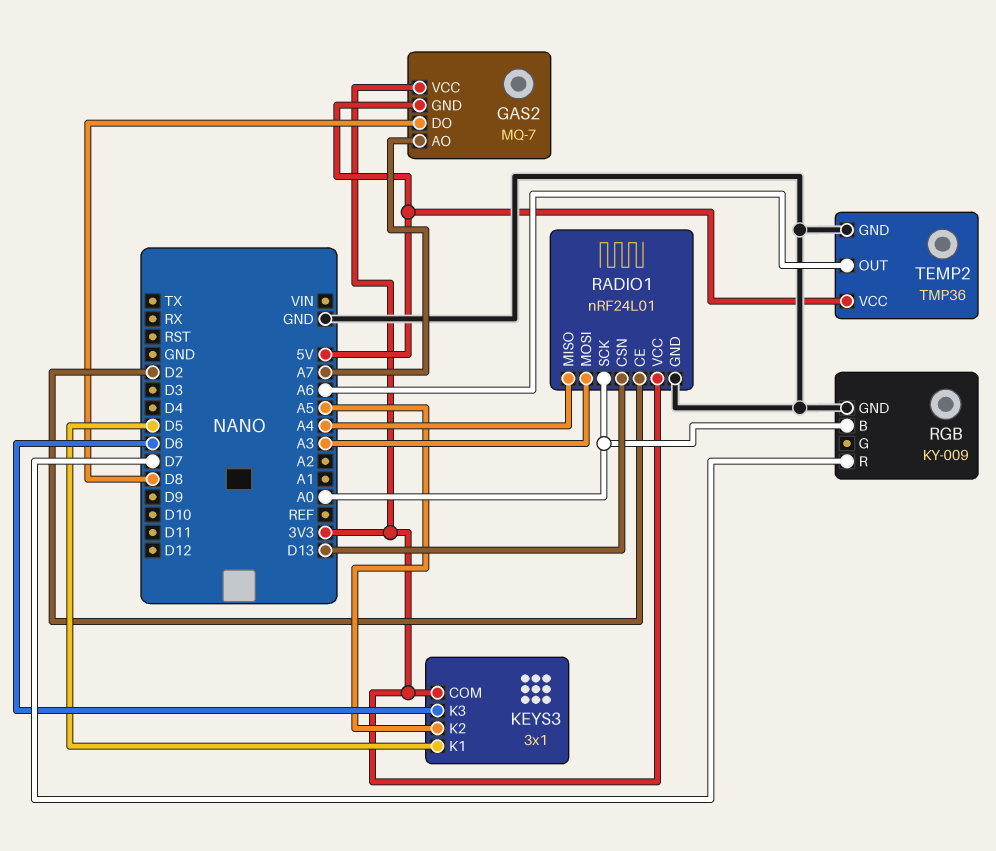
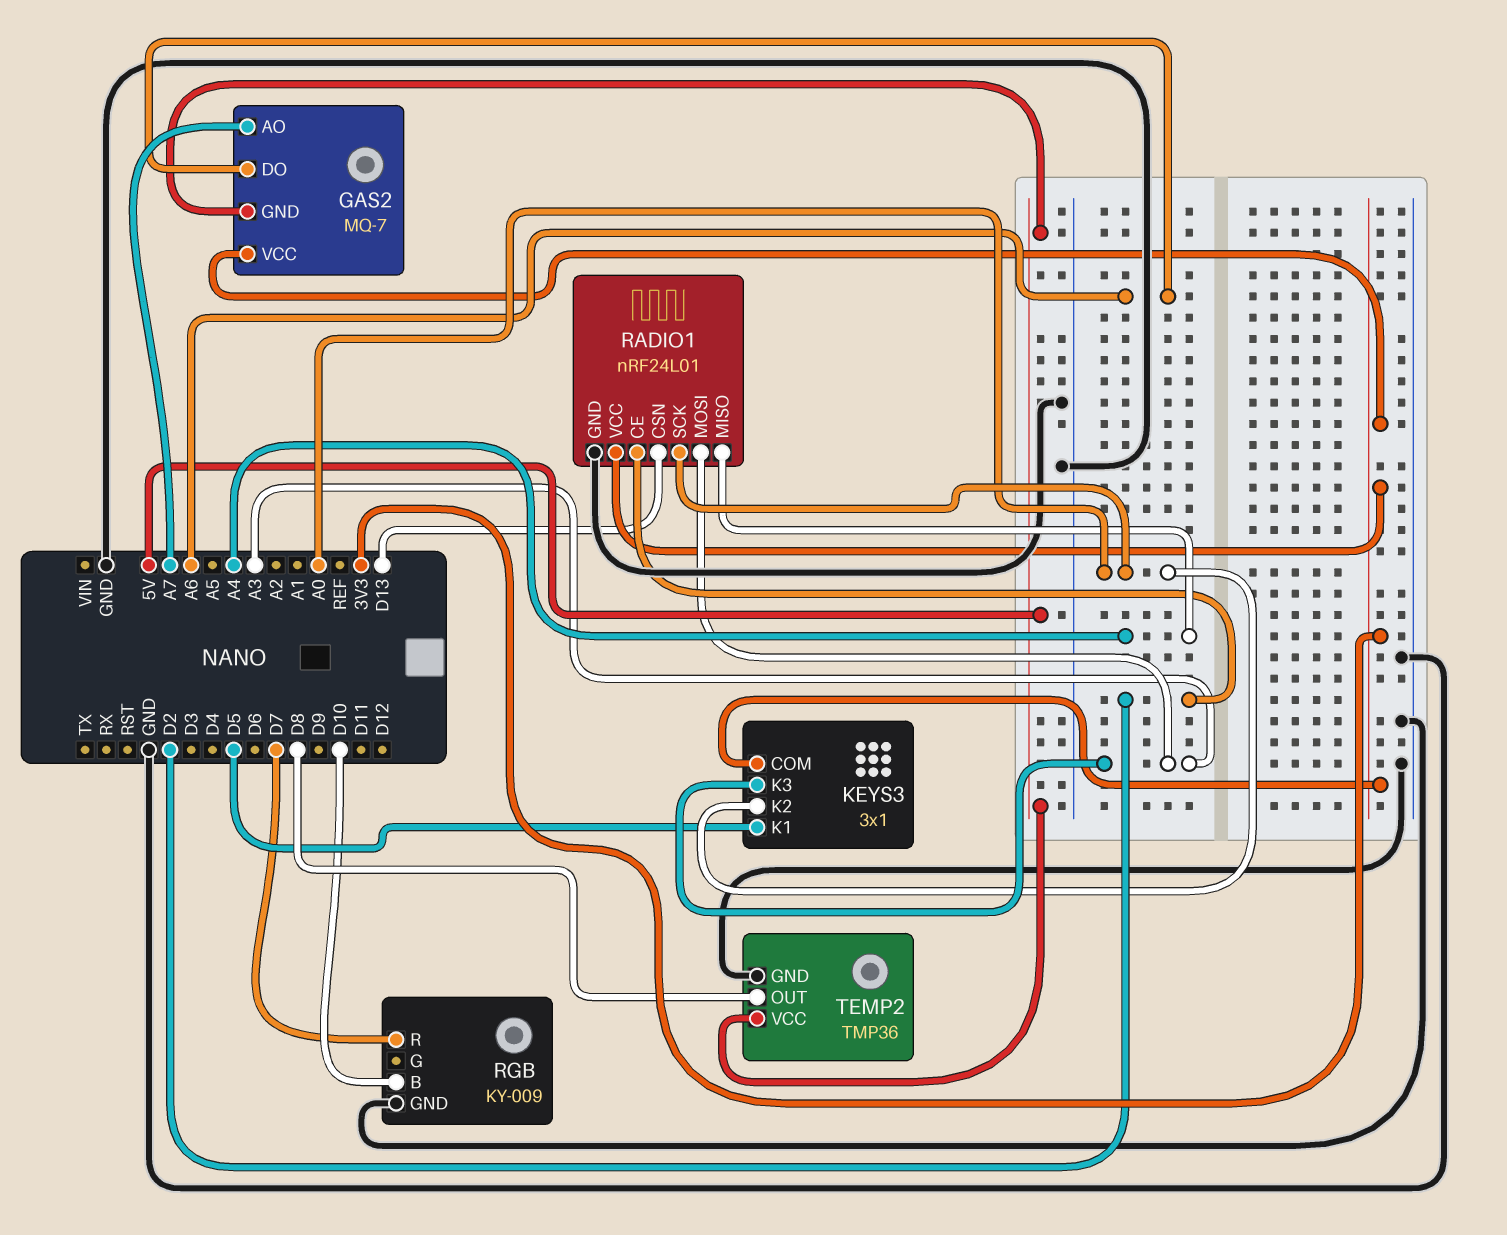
GAS2 pin DO: D8 -> A6
KEYS3 pin K2: A5 -> A0
KEYS3 pin K3: D6 -> A3
RGB pin B: A0 -> D10
TEMP2 pin OUT: A6 -> D8

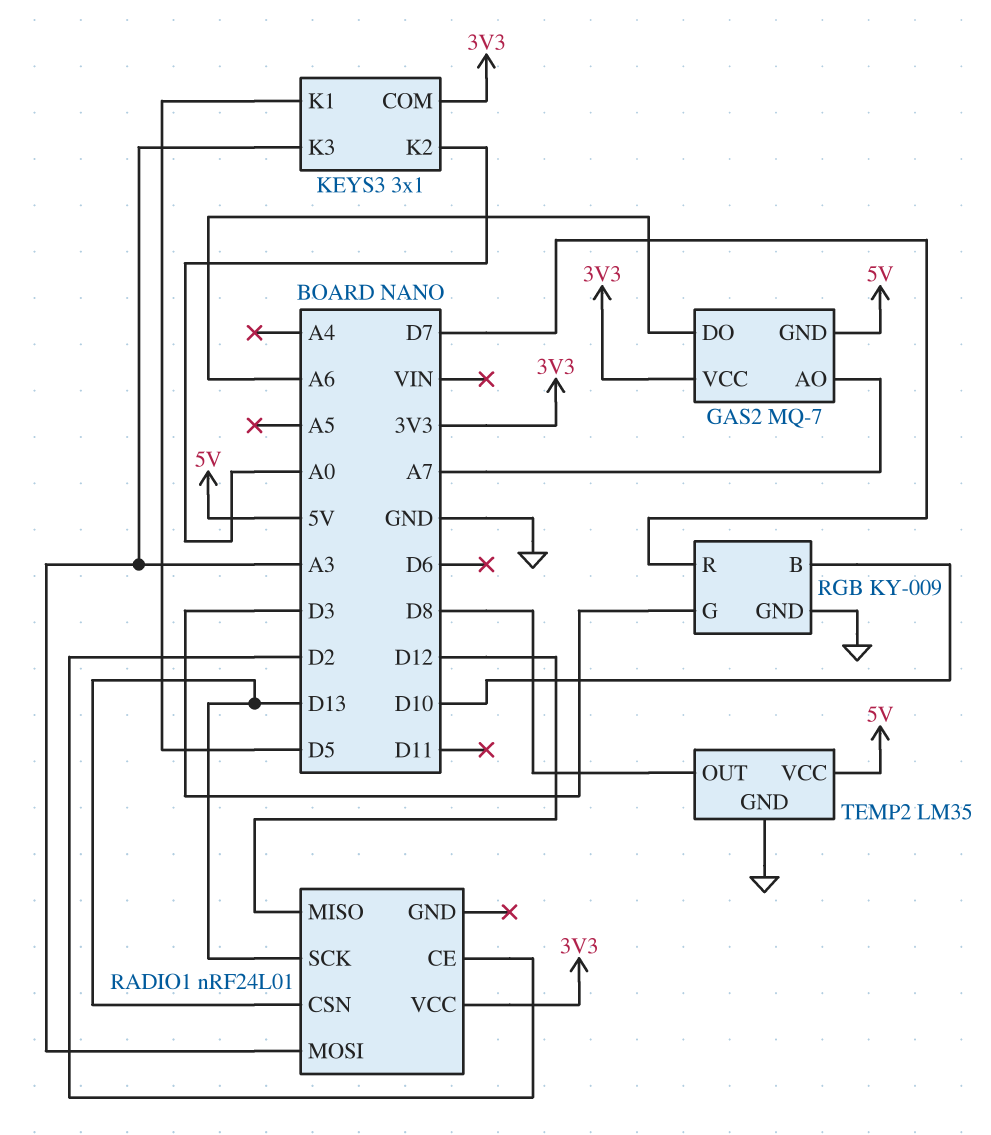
RADIO1 pin GND: GND -> none
RADIO1 pin MISO: A4 -> D12
RADIO1 pin SCK: A0 -> D13
RGB pin G: none -> D3
TEMP2: TMP36 -> LM35

